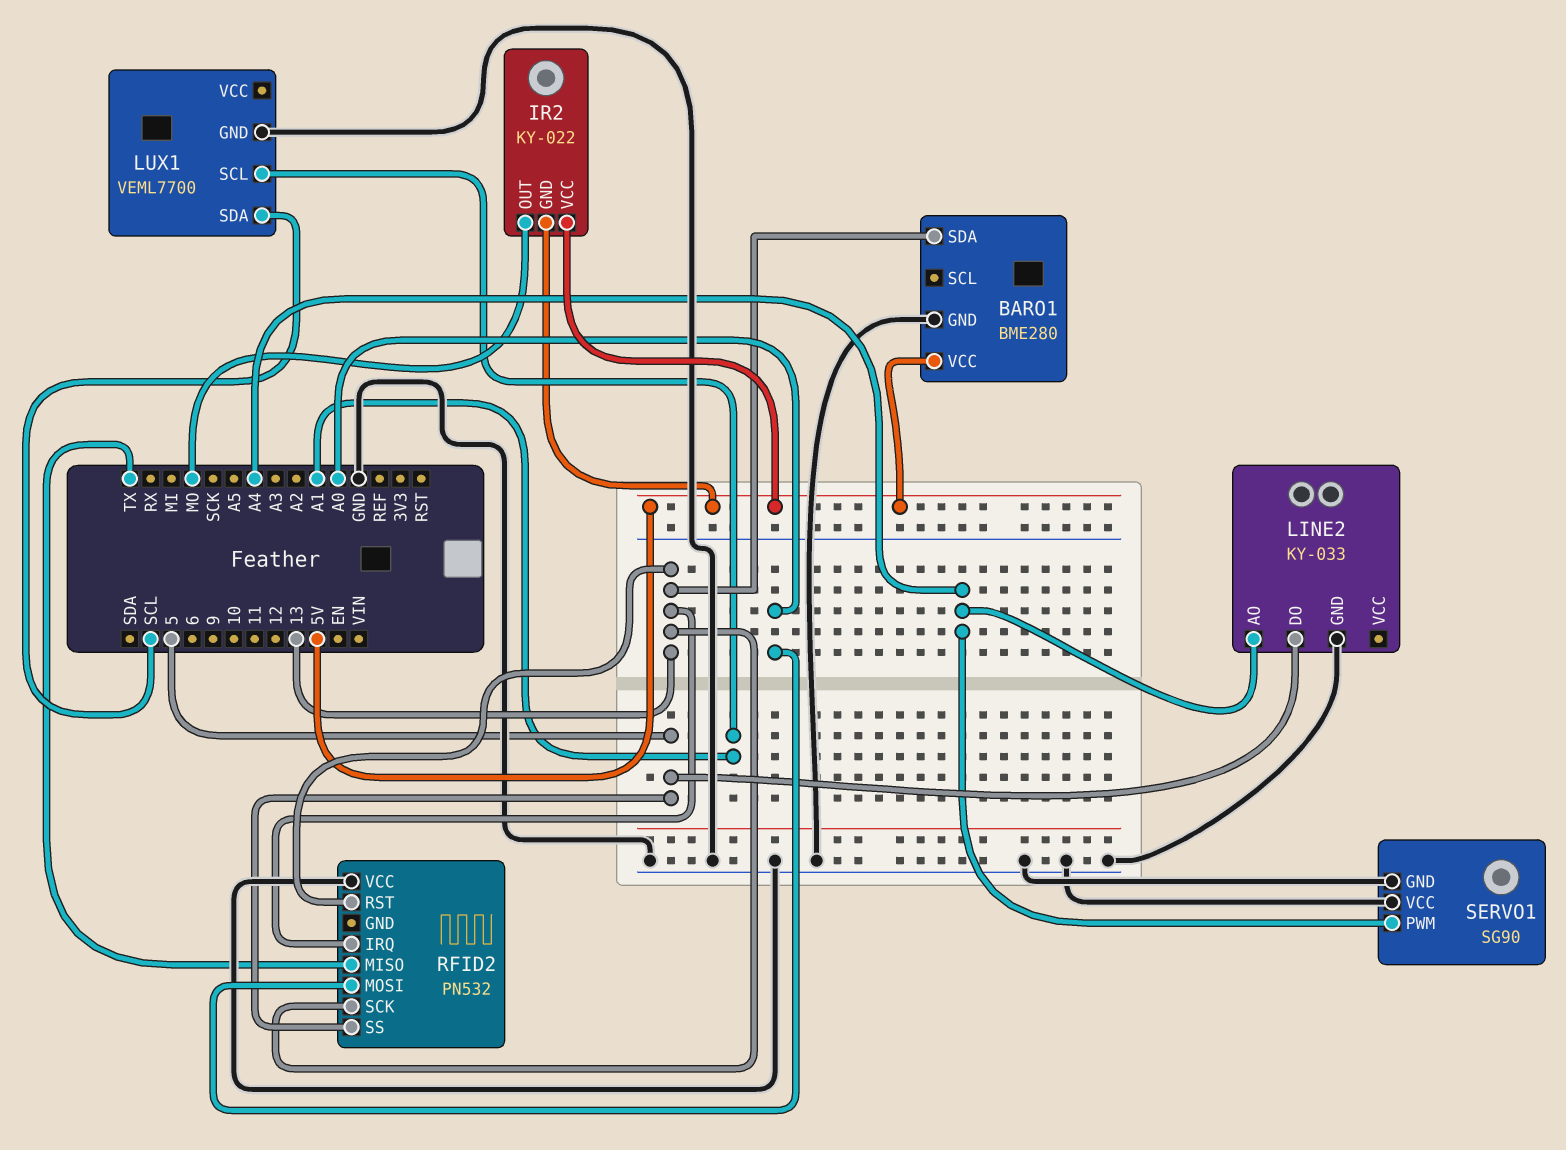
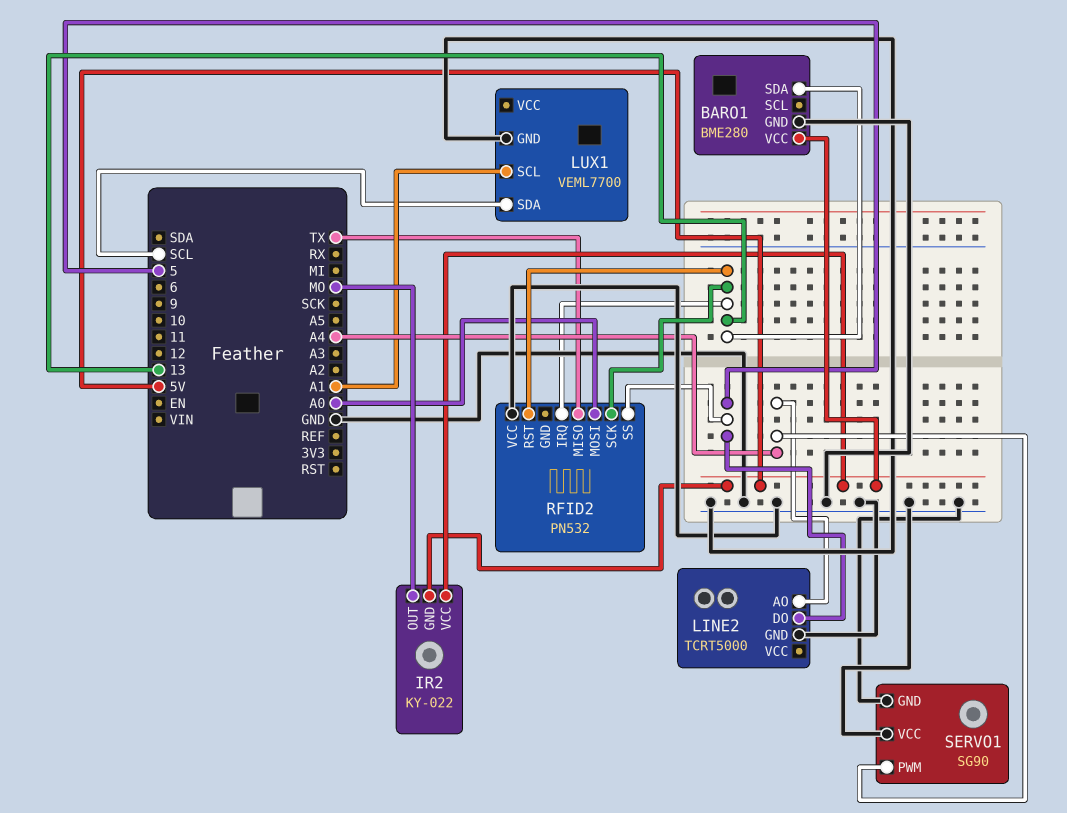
LINE2: KY-033 -> TCRT5000

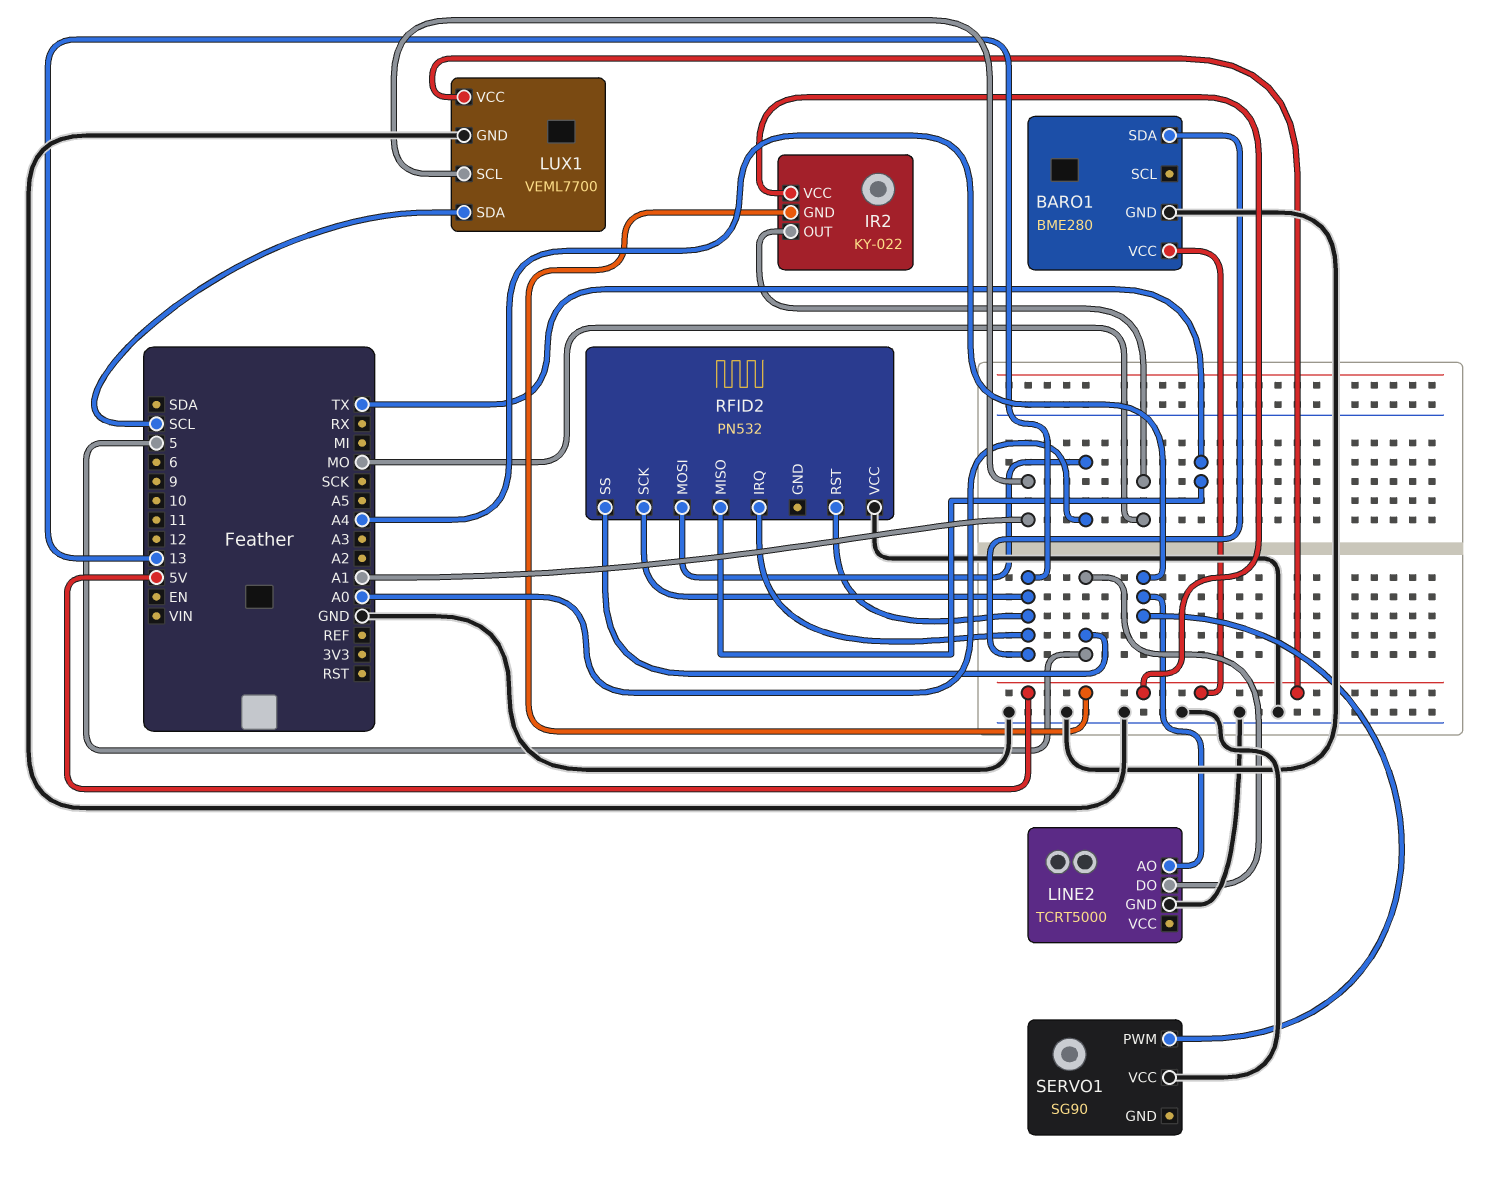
LUX1 pin VCC: none -> 5V
SERVO1 pin GND: GND -> none

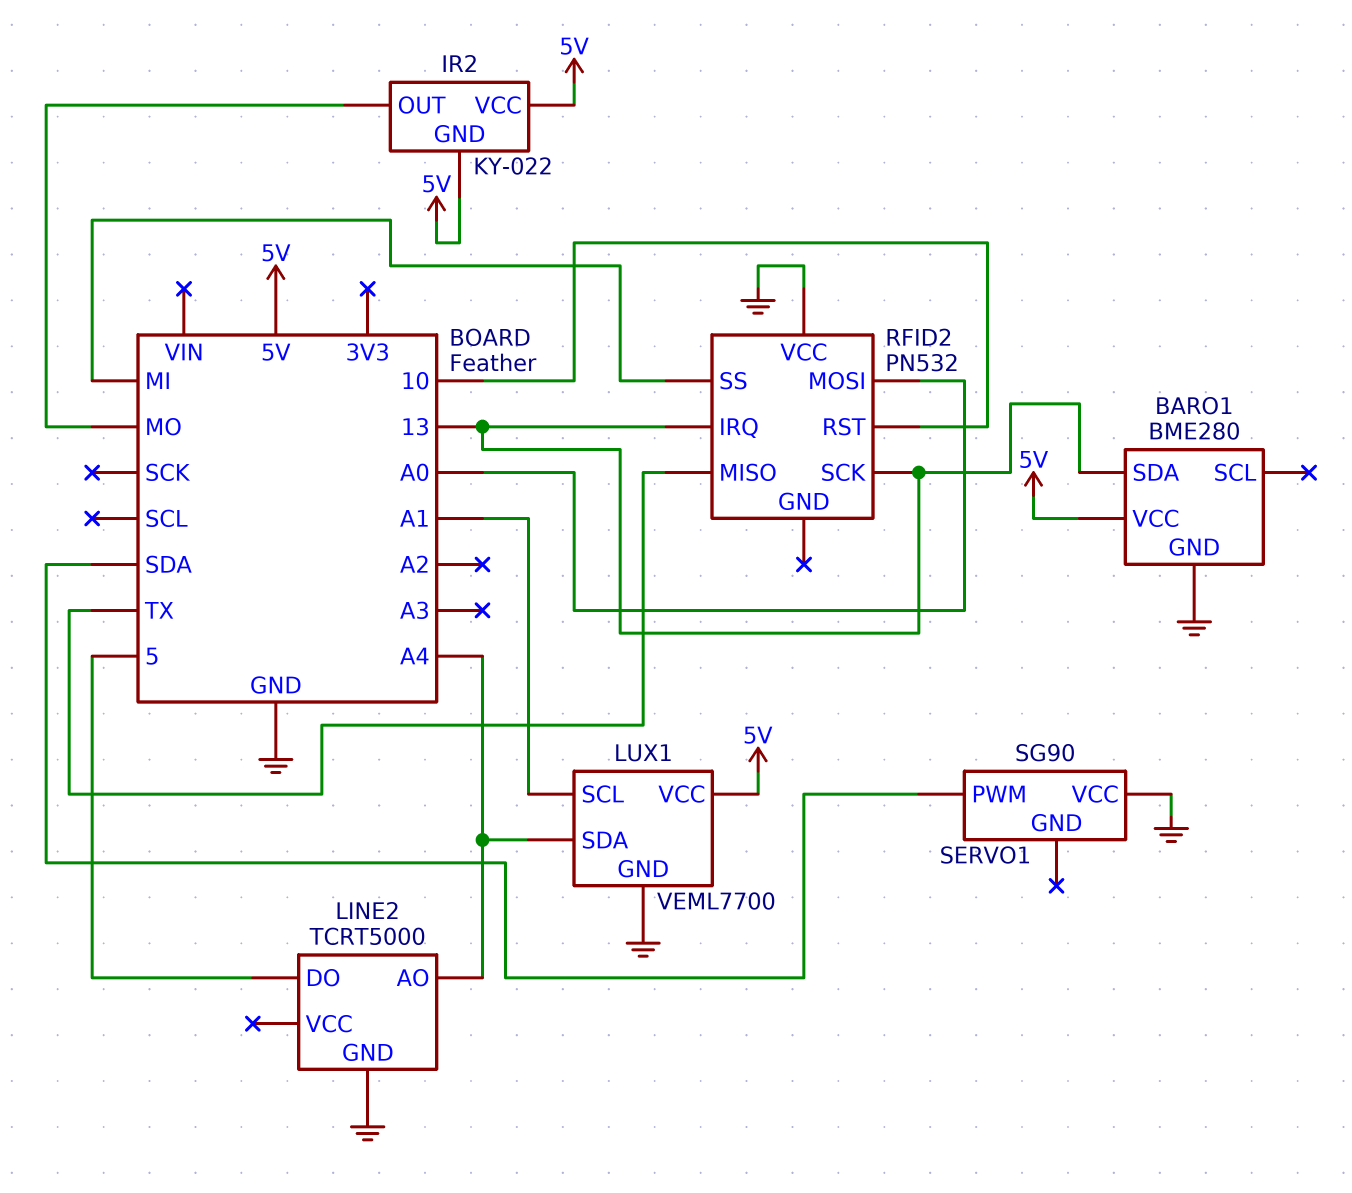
LUX1 pin SDA: SCL -> A4
RFID2 pin RST: 13 -> 10
RFID2 pin SS: 5 -> MI
SERVO1 pin PWM: A4 -> SDA

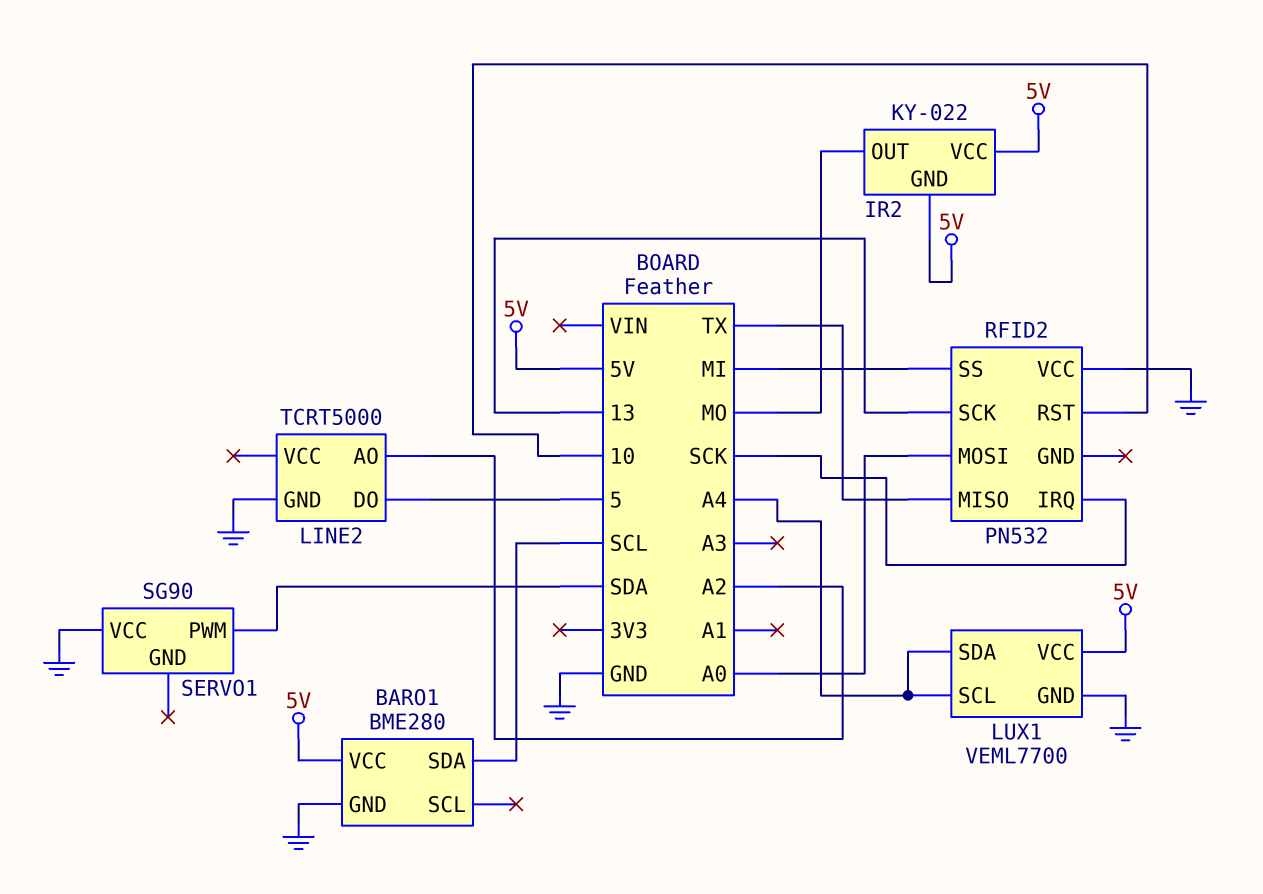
BARO1 pin SDA: 13 -> SCL
LINE2 pin AO: A4 -> A2
LUX1 pin SCL: A1 -> A4
RFID2 pin IRQ: 13 -> SCK

